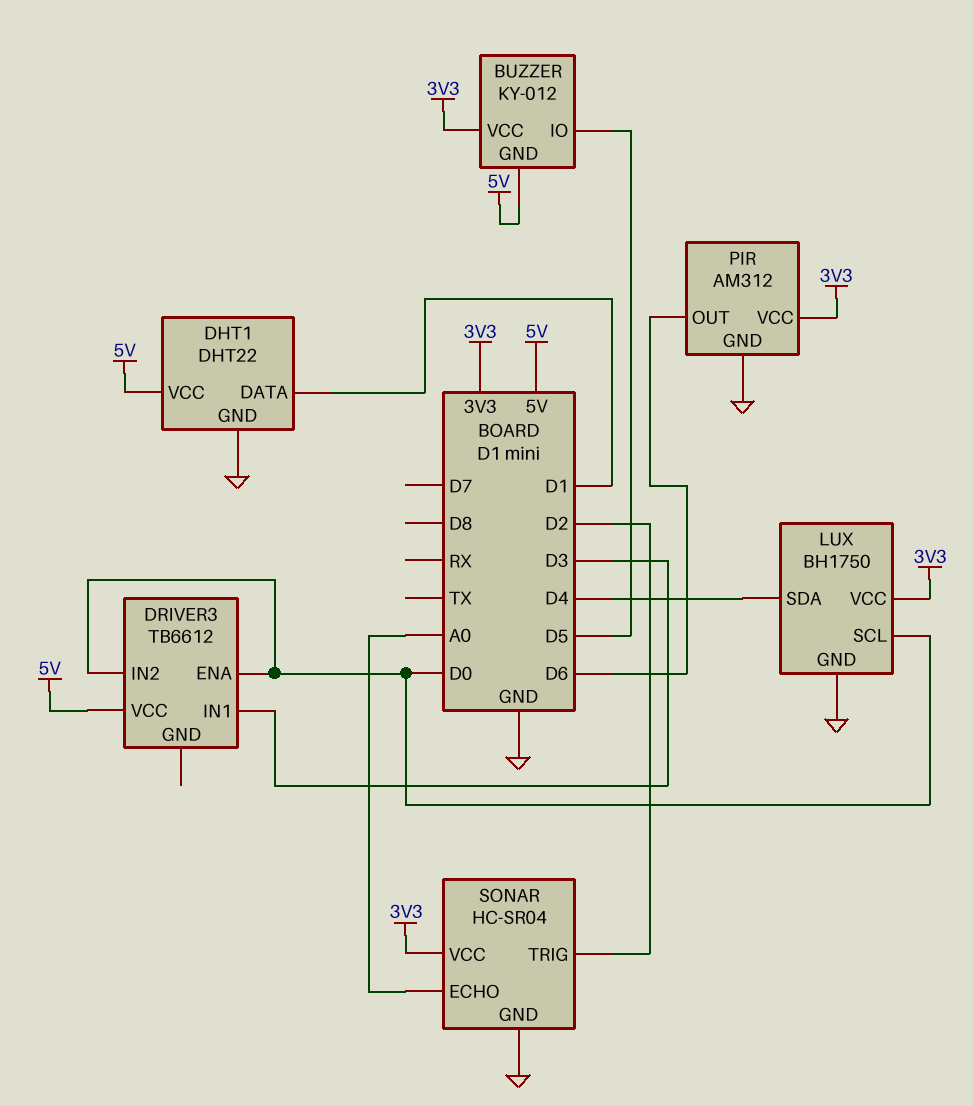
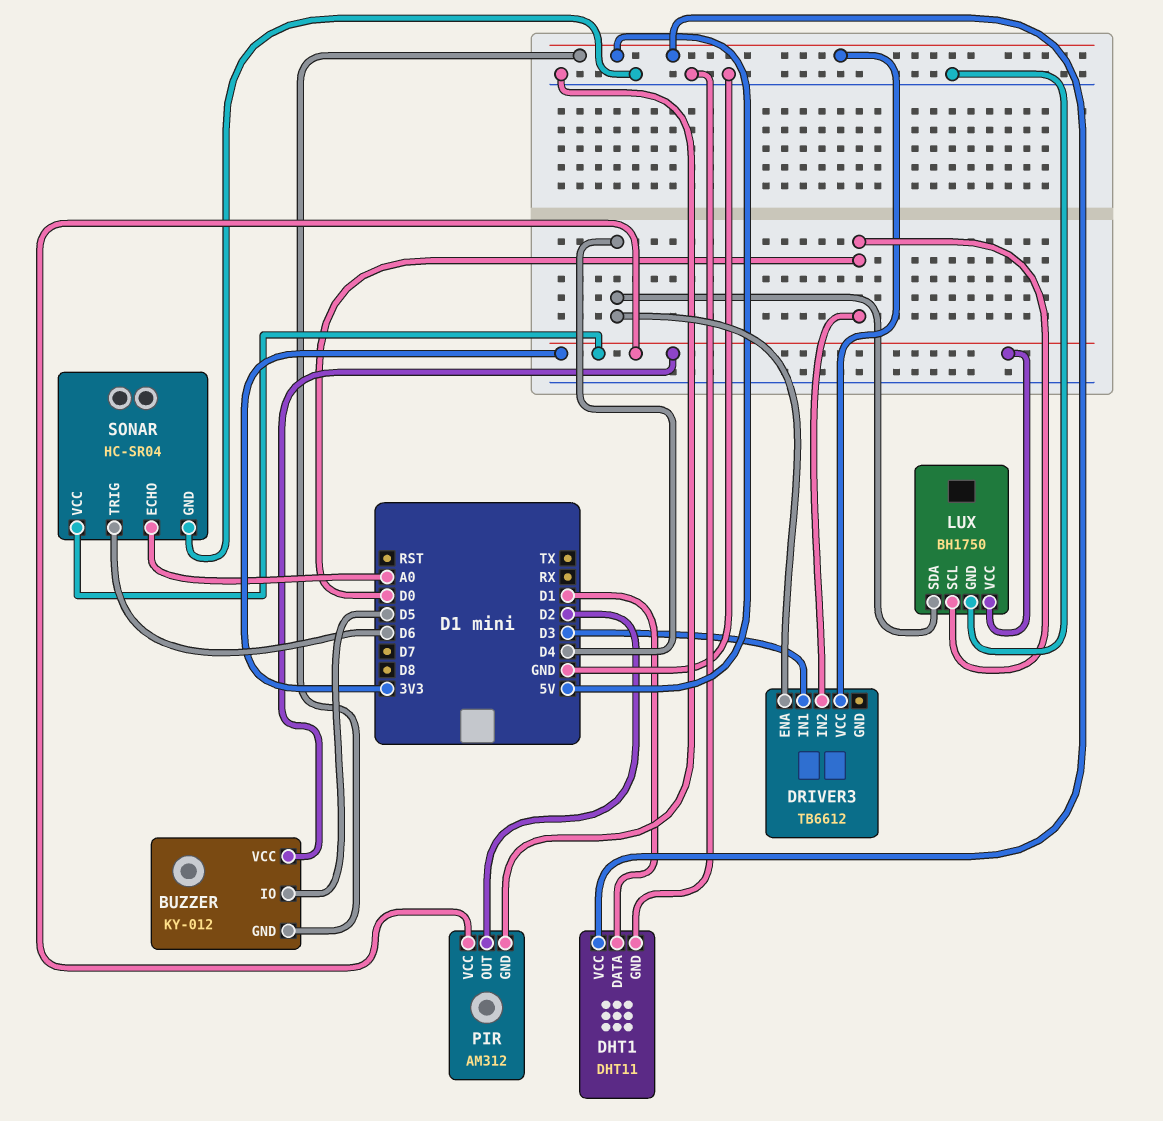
DHT1: DHT22 -> DHT11
DRIVER3 pin ENA: D0 -> D4
PIR pin OUT: D6 -> D2
SONAR pin TRIG: D2 -> D6

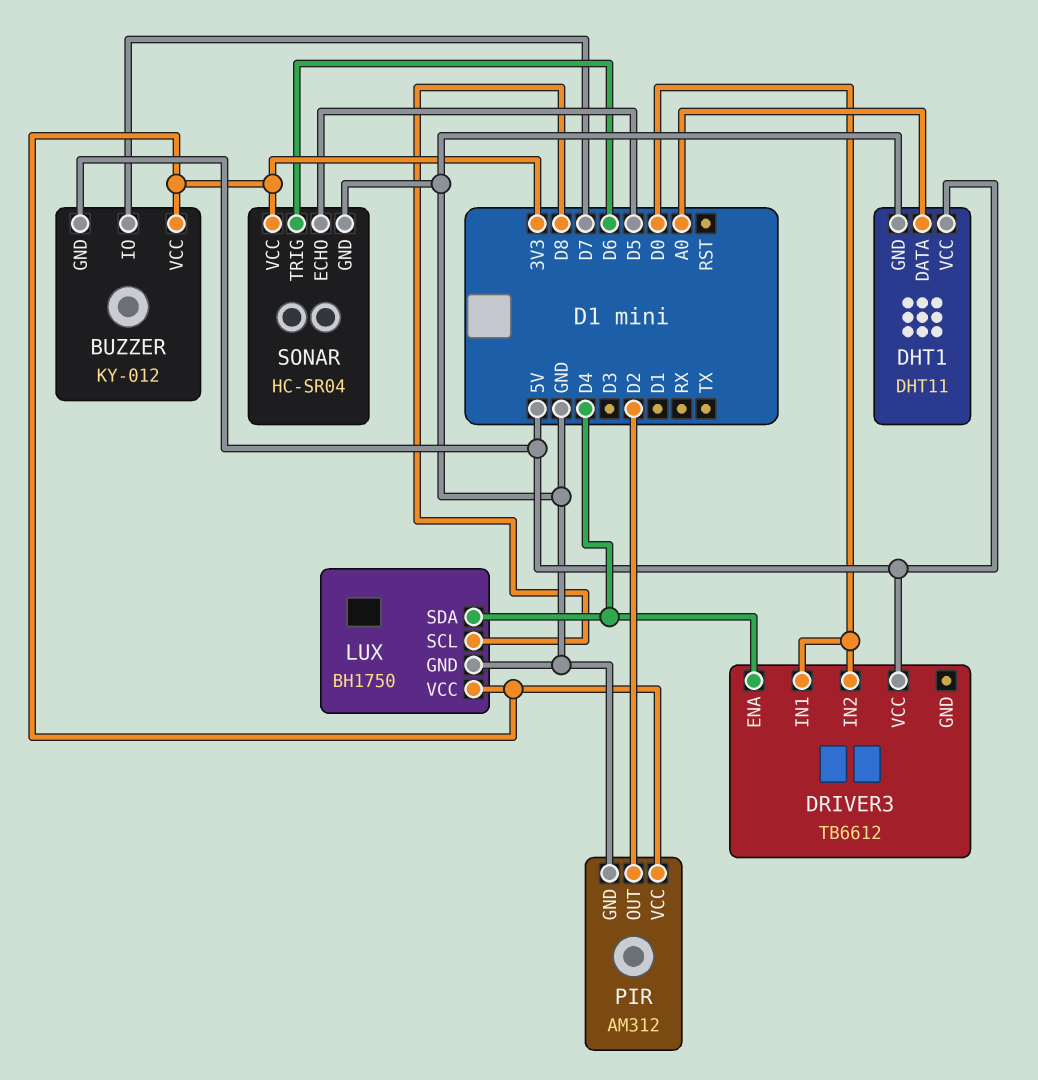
BUZZER pin IO: D5 -> D7
DHT1 pin DATA: D1 -> A0
DRIVER3 pin IN1: D3 -> D0
LUX pin SCL: D0 -> D8
SONAR pin ECHO: A0 -> D5

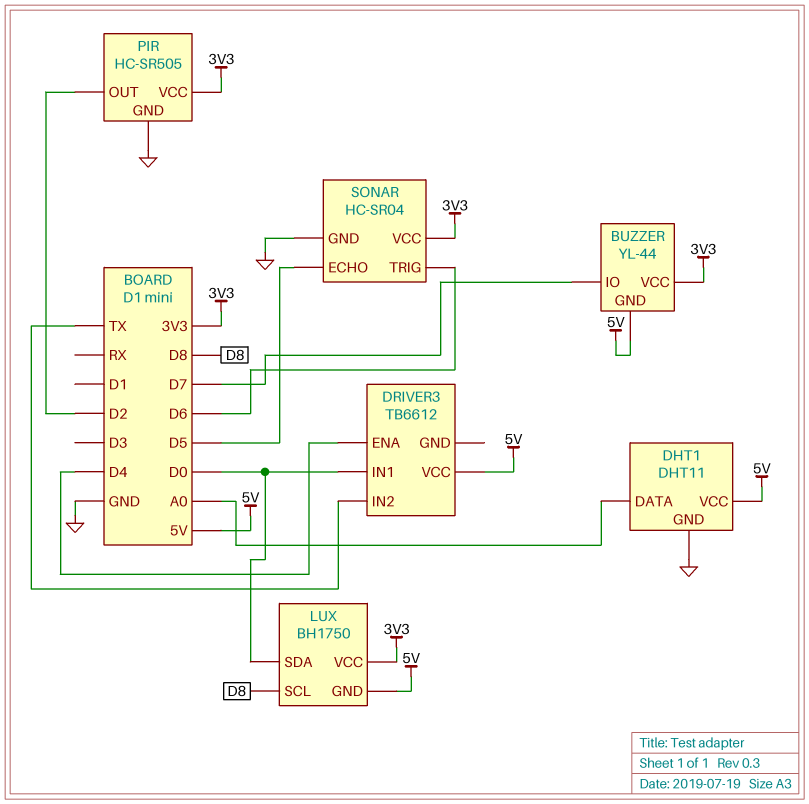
BUZZER: KY-012 -> YL-44
DRIVER3 pin IN2: D0 -> TX
LUX pin GND: GND -> 5V
LUX pin SDA: D4 -> D0
PIR: AM312 -> HC-SR505

